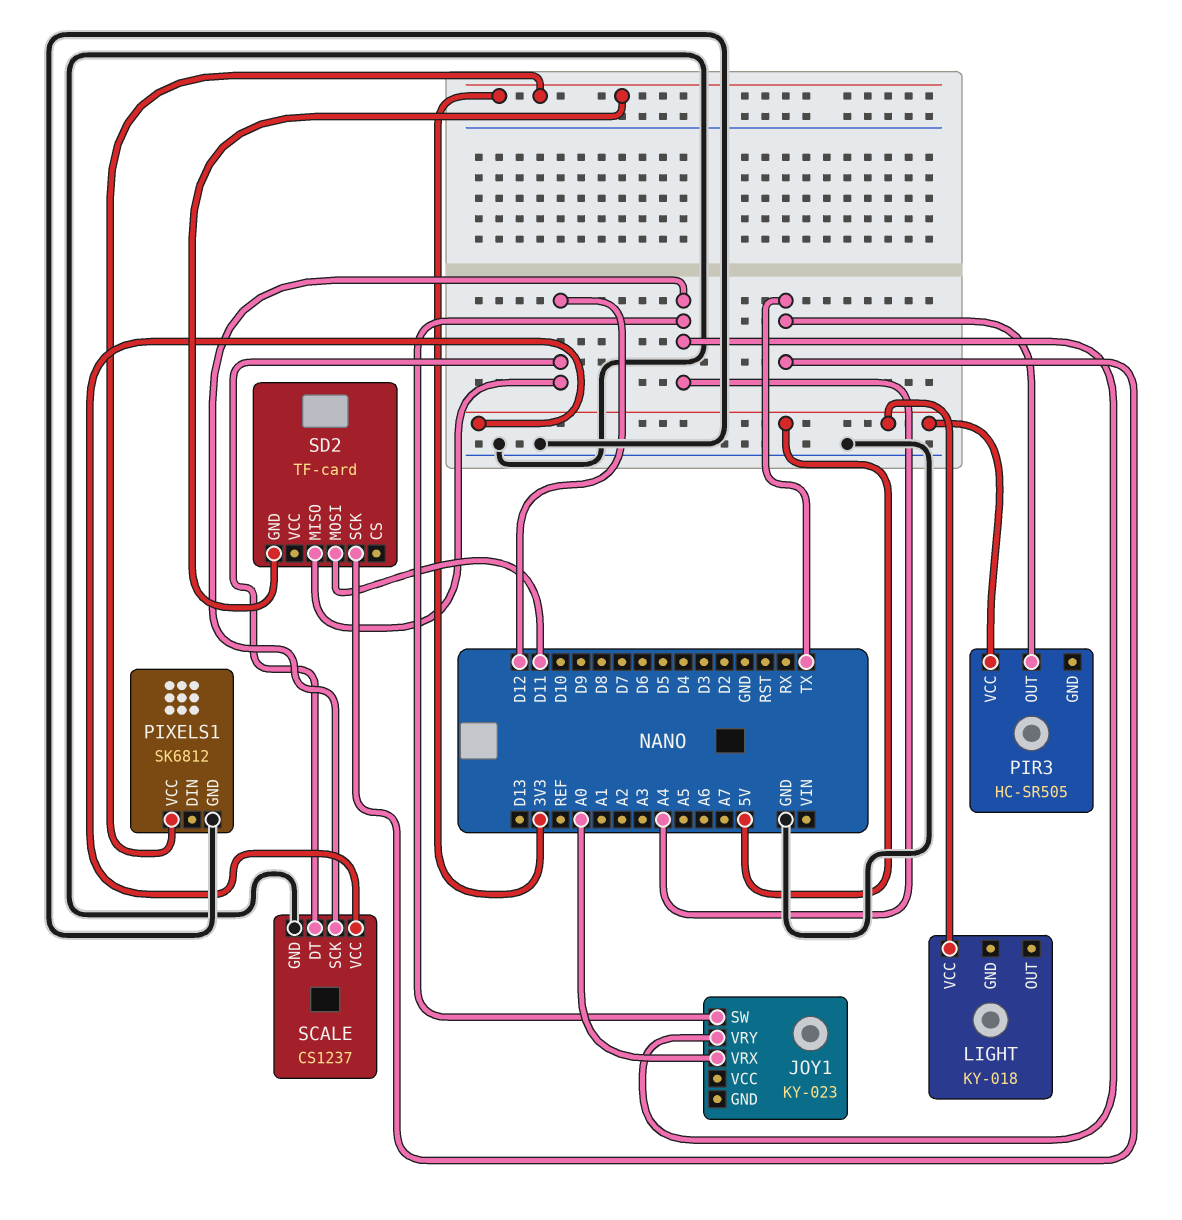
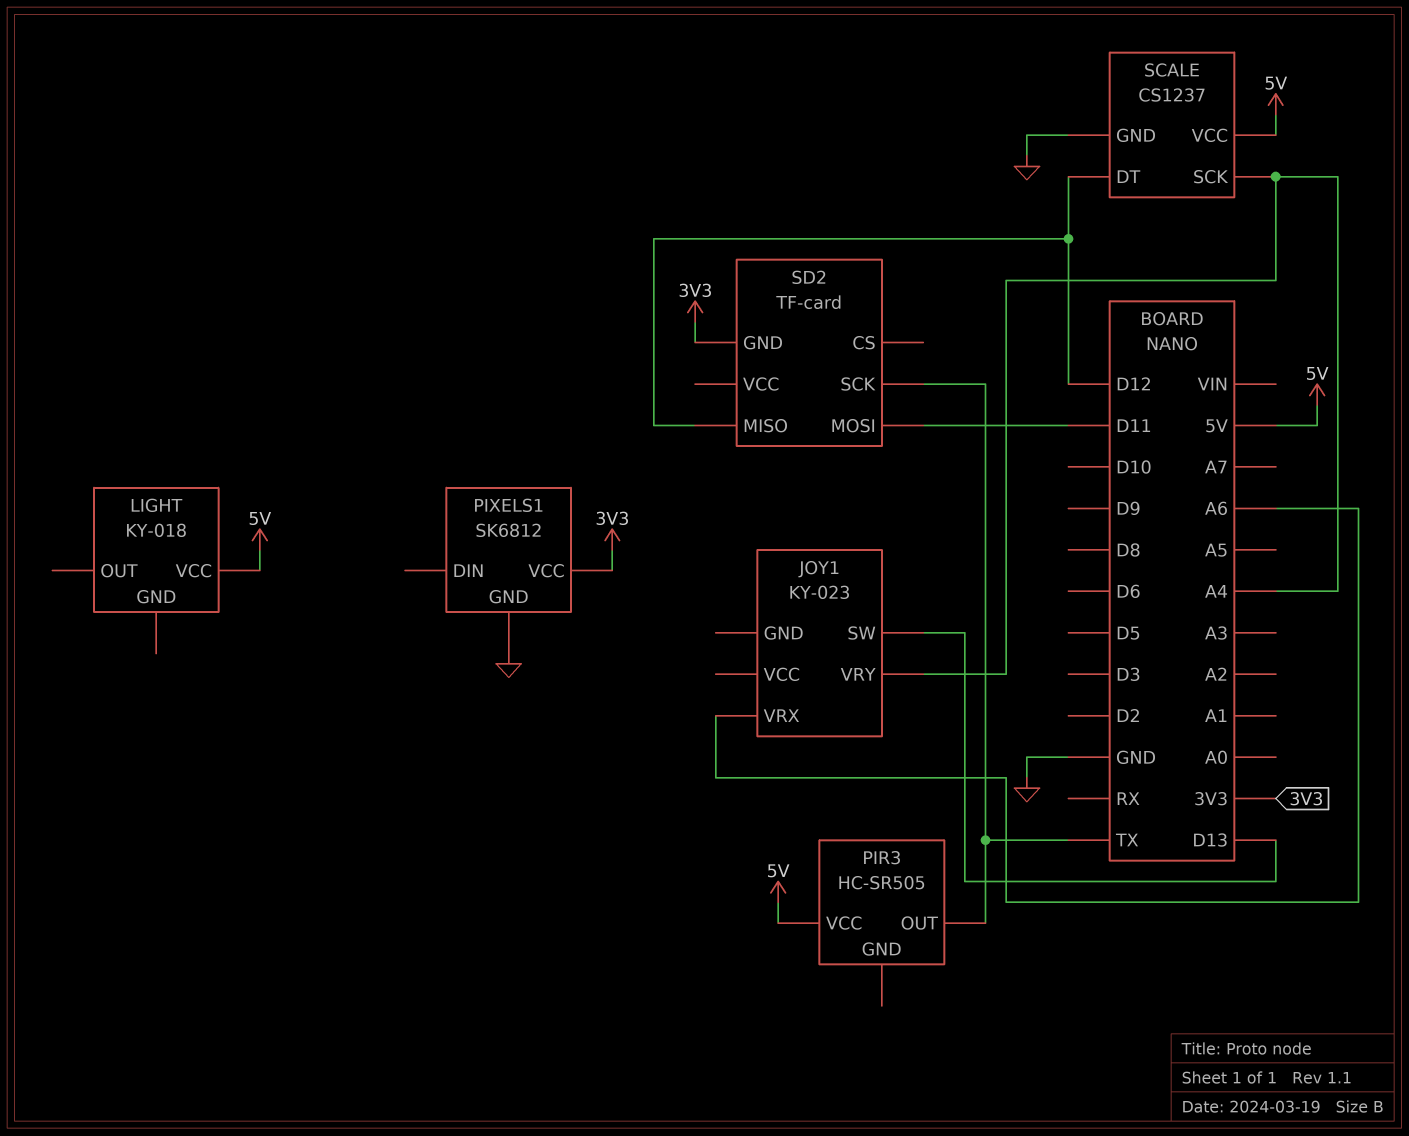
JOY1 pin SW: A4 -> D13
JOY1 pin VRX: A0 -> A6

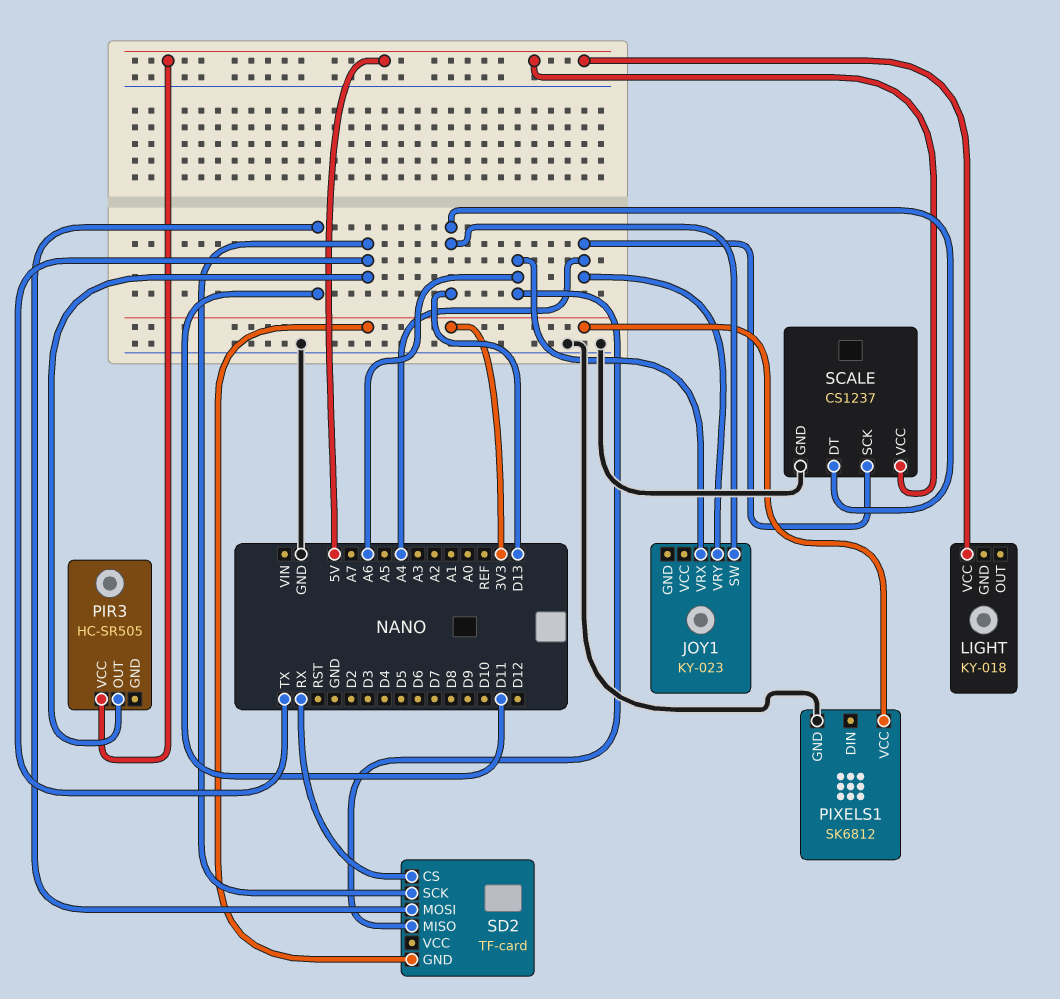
SCALE pin DT: D12 -> D13
SD2 pin CS: none -> RX
SD2 pin MISO: D12 -> A6

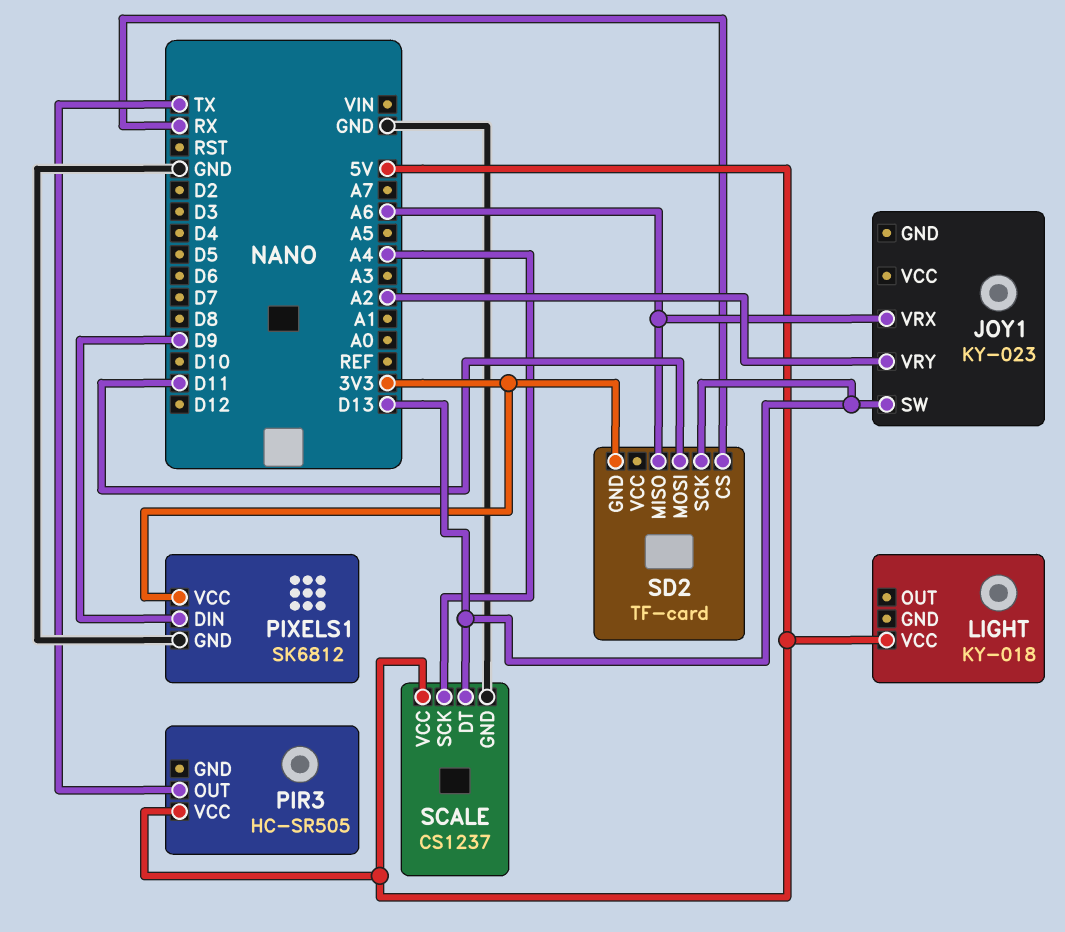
JOY1 pin VRY: A4 -> A2
PIXELS1 pin DIN: none -> D9
SD2 pin SCK: TX -> D13

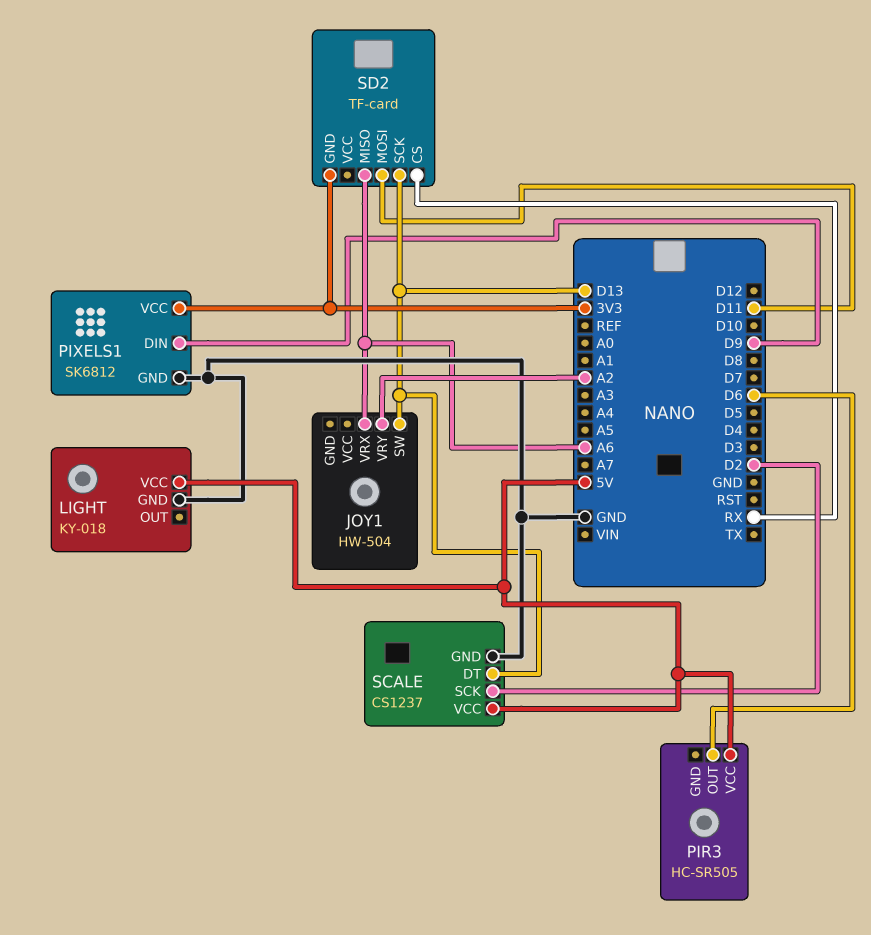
JOY1: KY-023 -> HW-504
LIGHT pin GND: none -> GND
PIR3 pin OUT: TX -> D6
SCALE pin SCK: A4 -> D2

